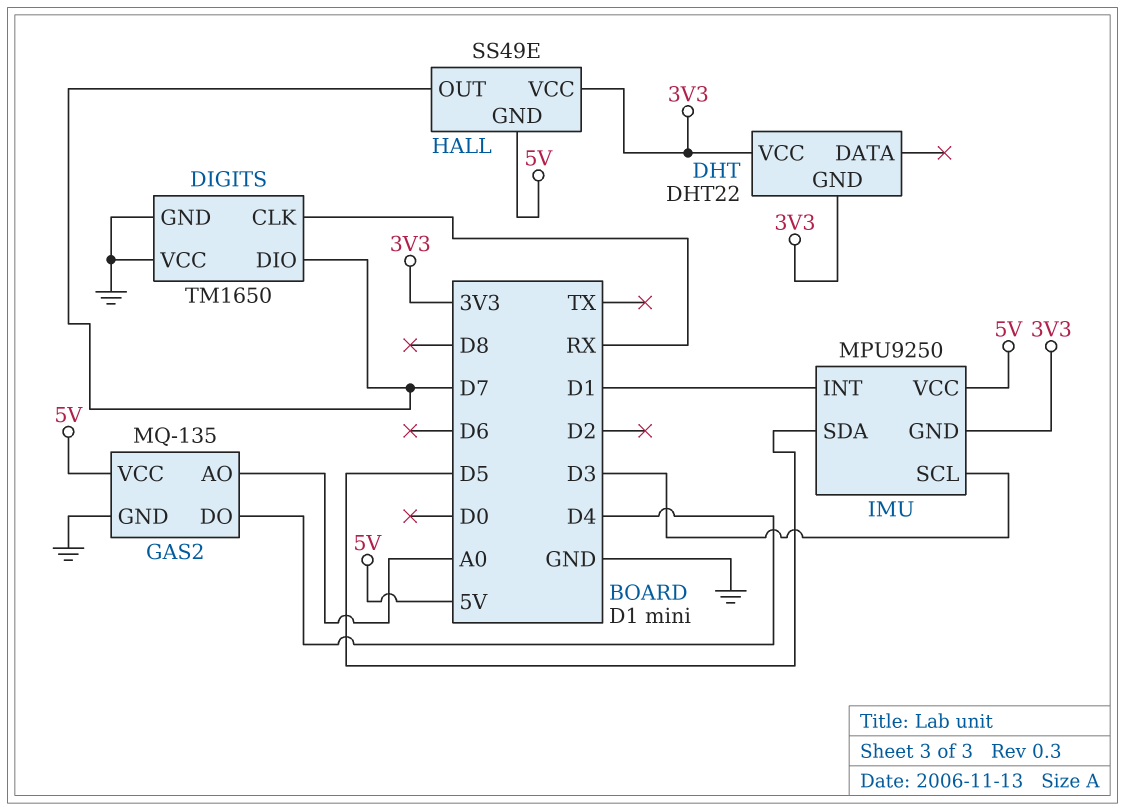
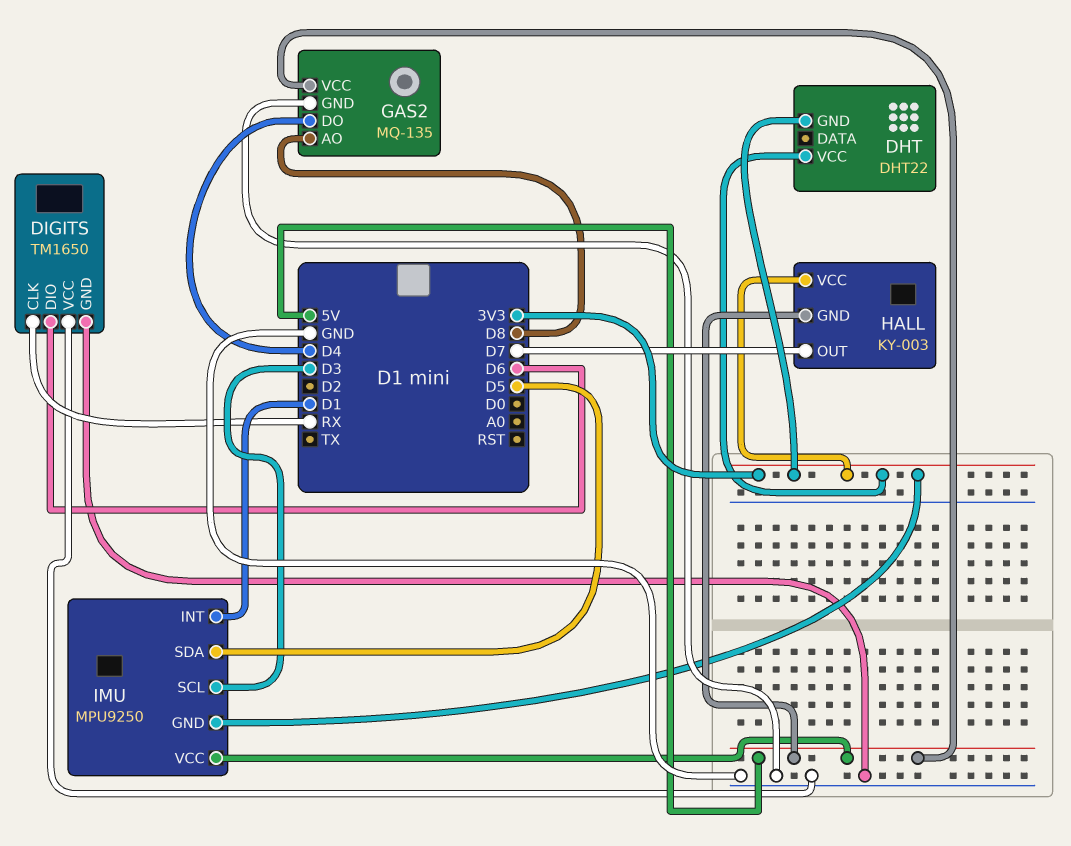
DIGITS pin DIO: D7 -> D6
GAS2 pin AO: A0 -> D8
HALL: SS49E -> KY-003

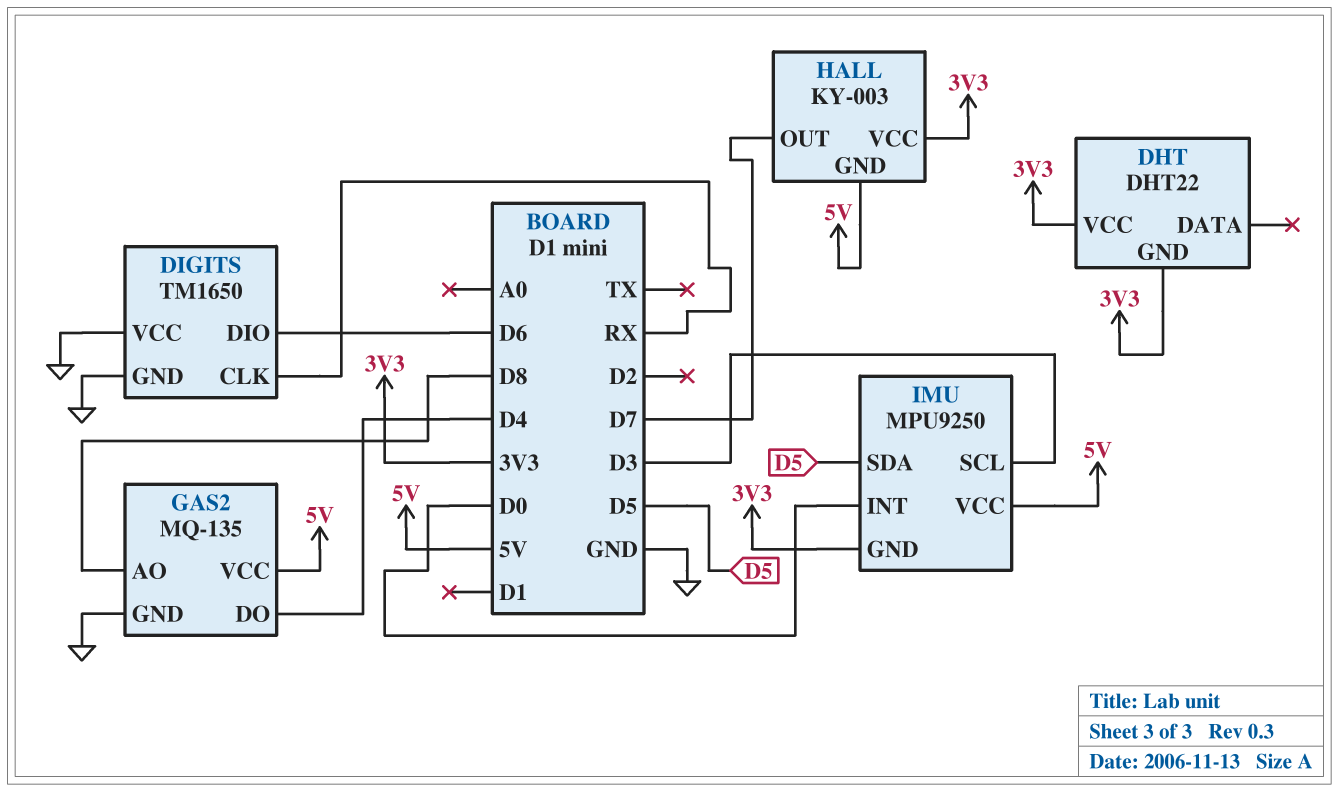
IMU pin INT: D1 -> D0

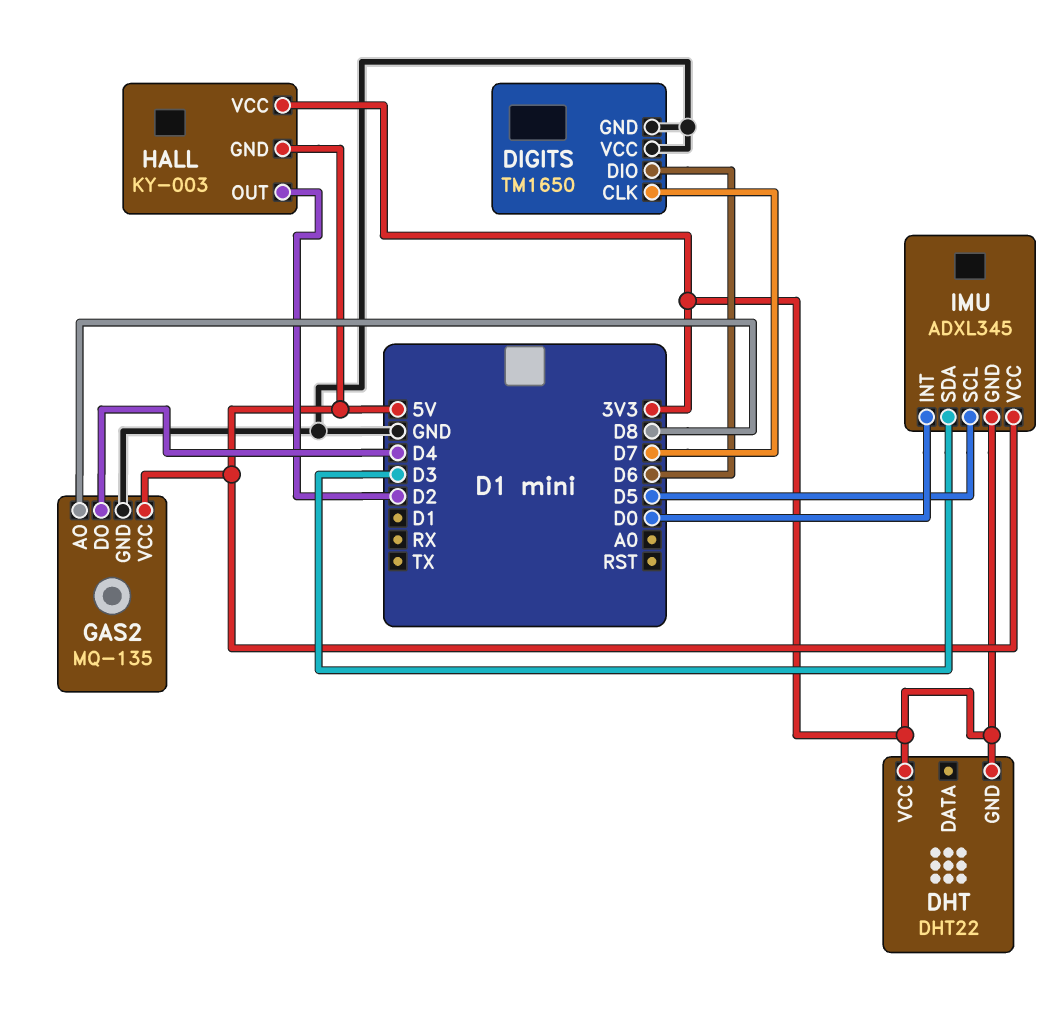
DIGITS pin CLK: RX -> D7
HALL pin OUT: D7 -> D2
IMU: MPU9250 -> ADXL345
IMU pin SCL: D3 -> D5
IMU pin SDA: D5 -> D3

